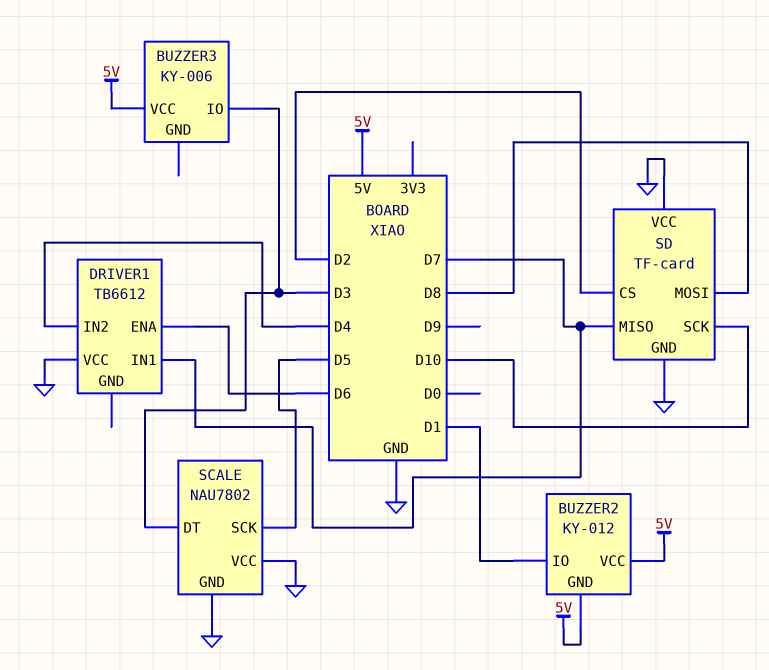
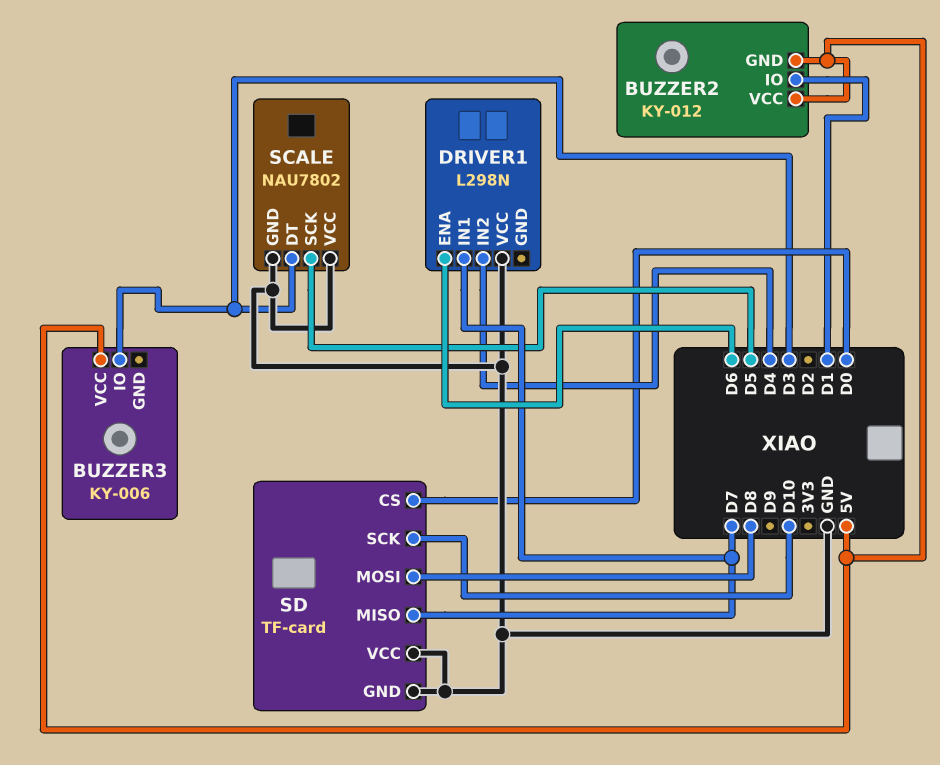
DRIVER1: TB6612 -> L298N
SD pin CS: D2 -> D0

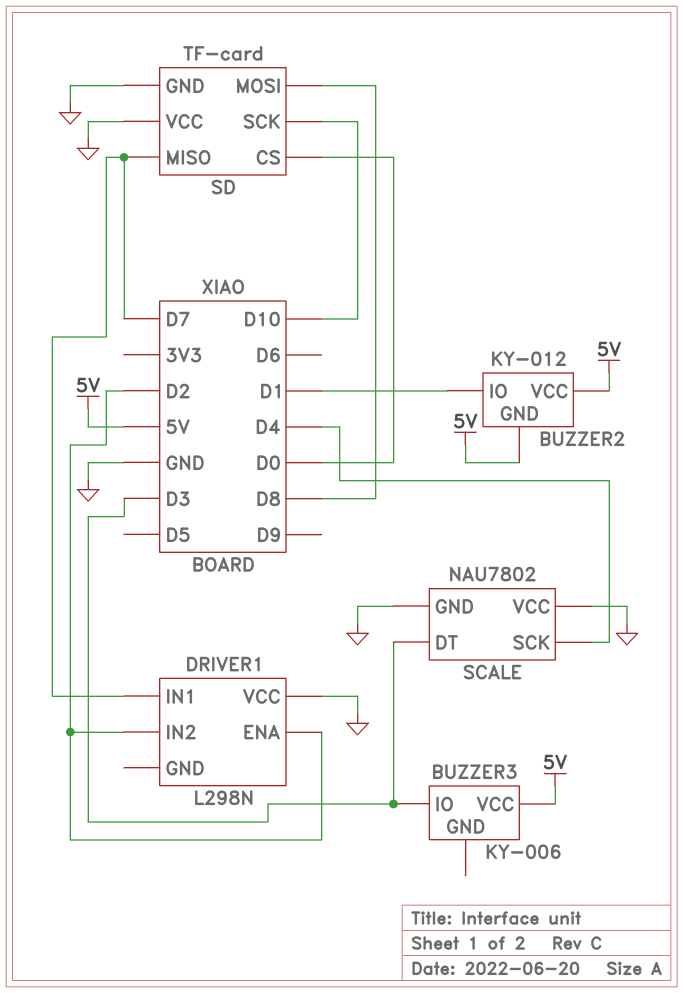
DRIVER1 pin ENA: D6 -> D2
DRIVER1 pin IN2: D4 -> D2
SCALE pin SCK: D5 -> D4

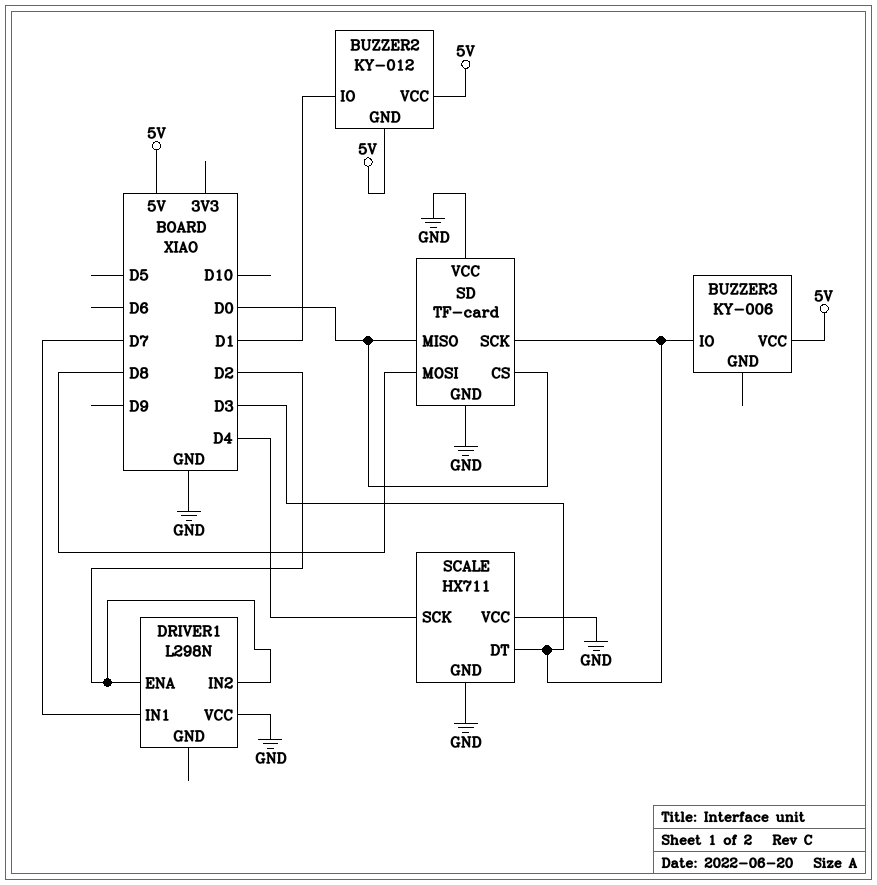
SCALE: NAU7802 -> HX711
SD pin MISO: D7 -> D0
SD pin SCK: D10 -> D3

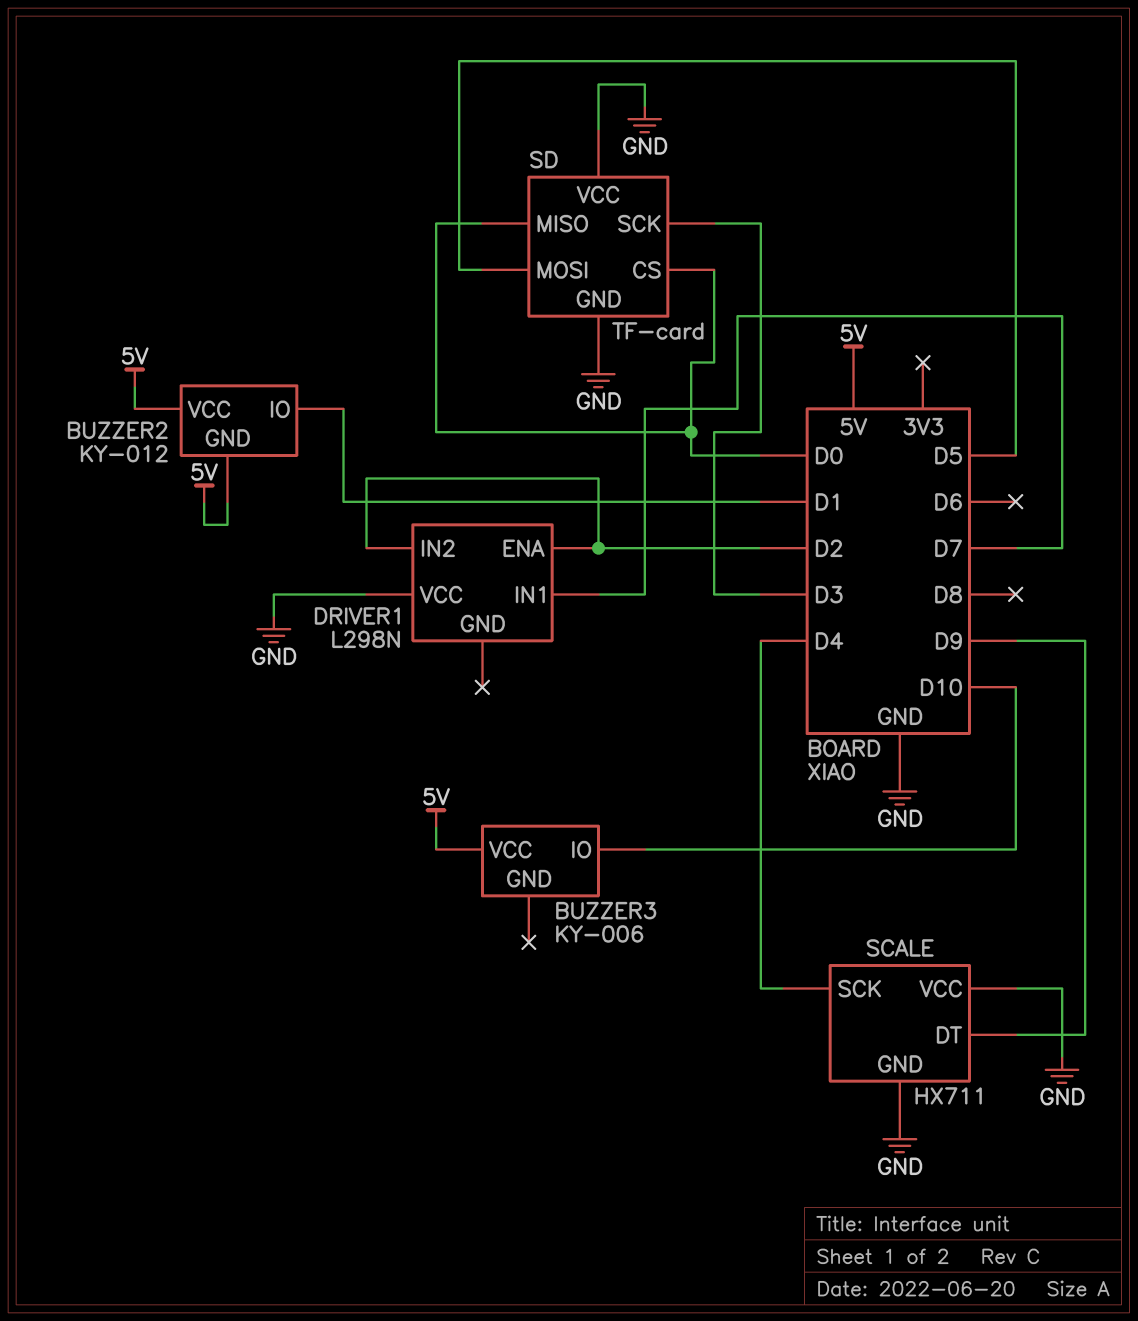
BUZZER3 pin IO: D3 -> D10
SCALE pin DT: D3 -> D9
SD pin MOSI: D8 -> D5

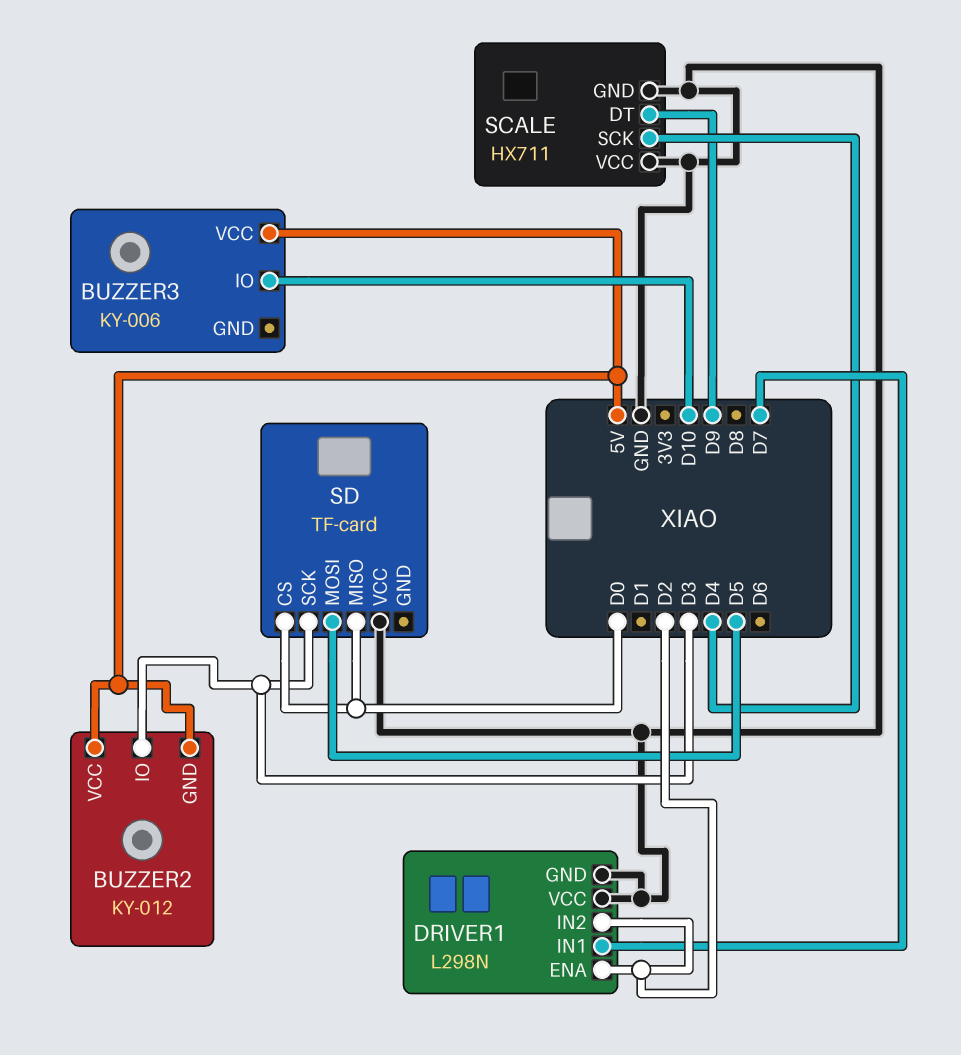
BUZZER2 pin IO: D1 -> D3
DRIVER1 pin GND: none -> GND
SD pin GND: GND -> none

